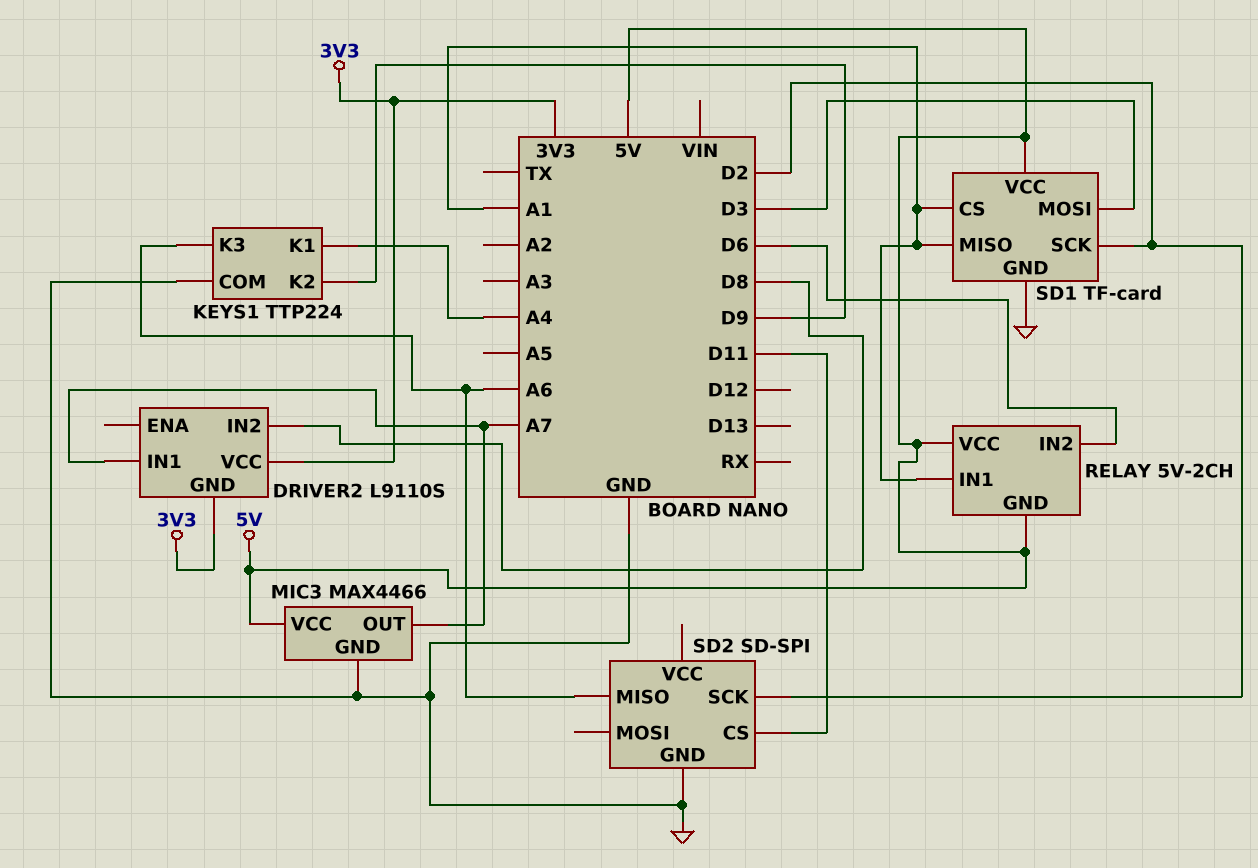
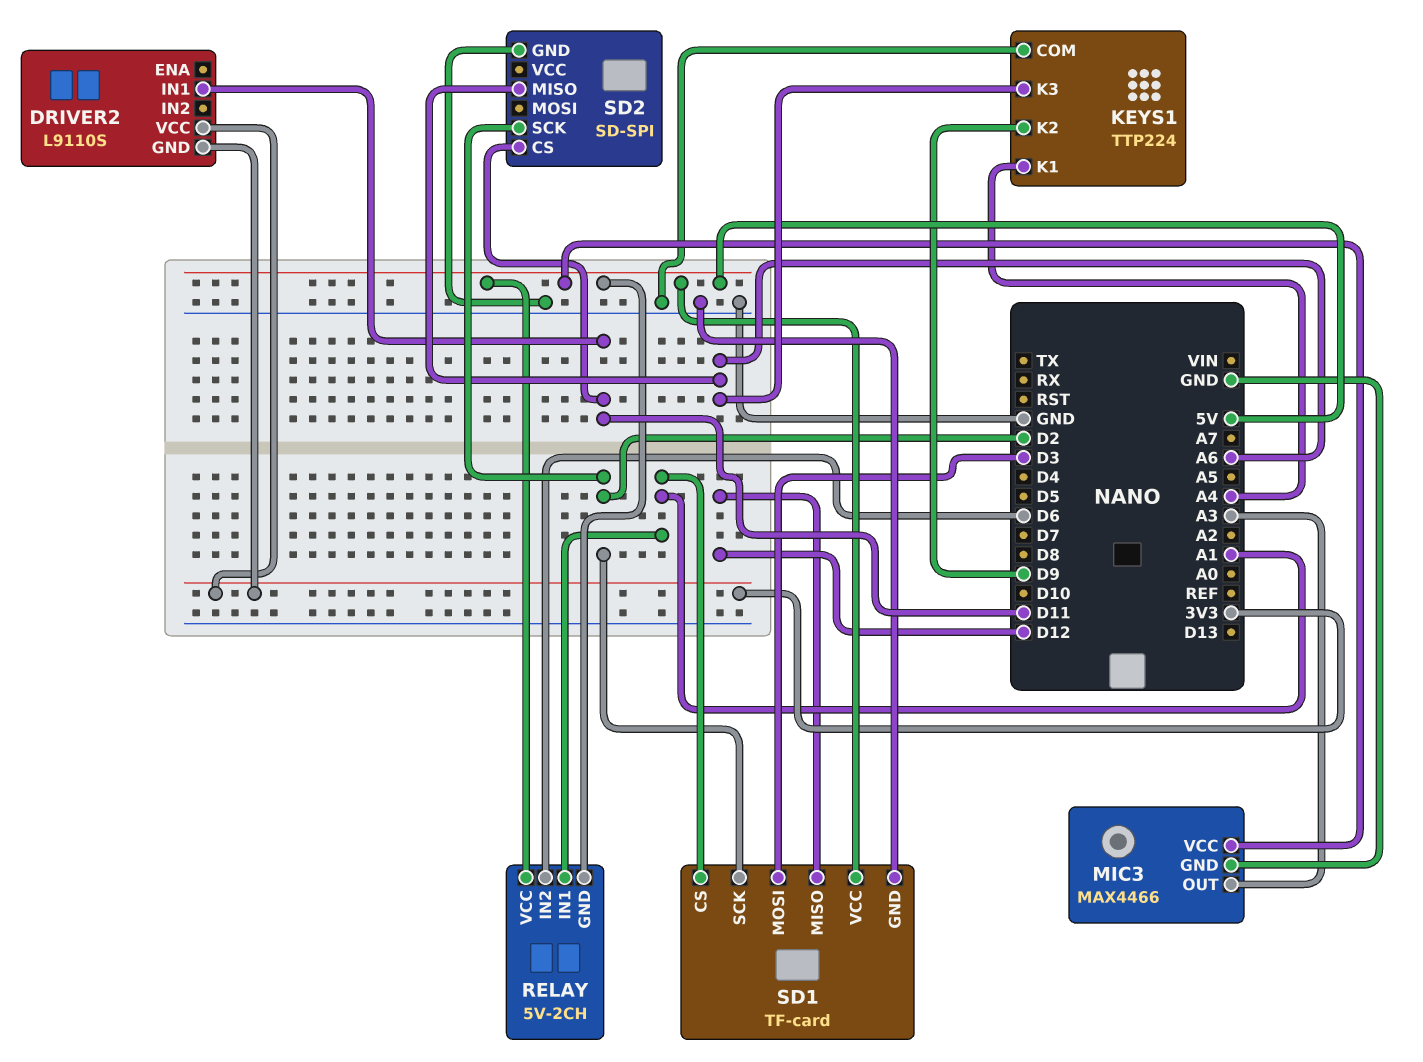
DRIVER2 pin IN1: A7 -> D11
DRIVER2 pin IN2: D8 -> none
MIC3 pin OUT: A7 -> A3
SD1 pin MISO: A1 -> D12

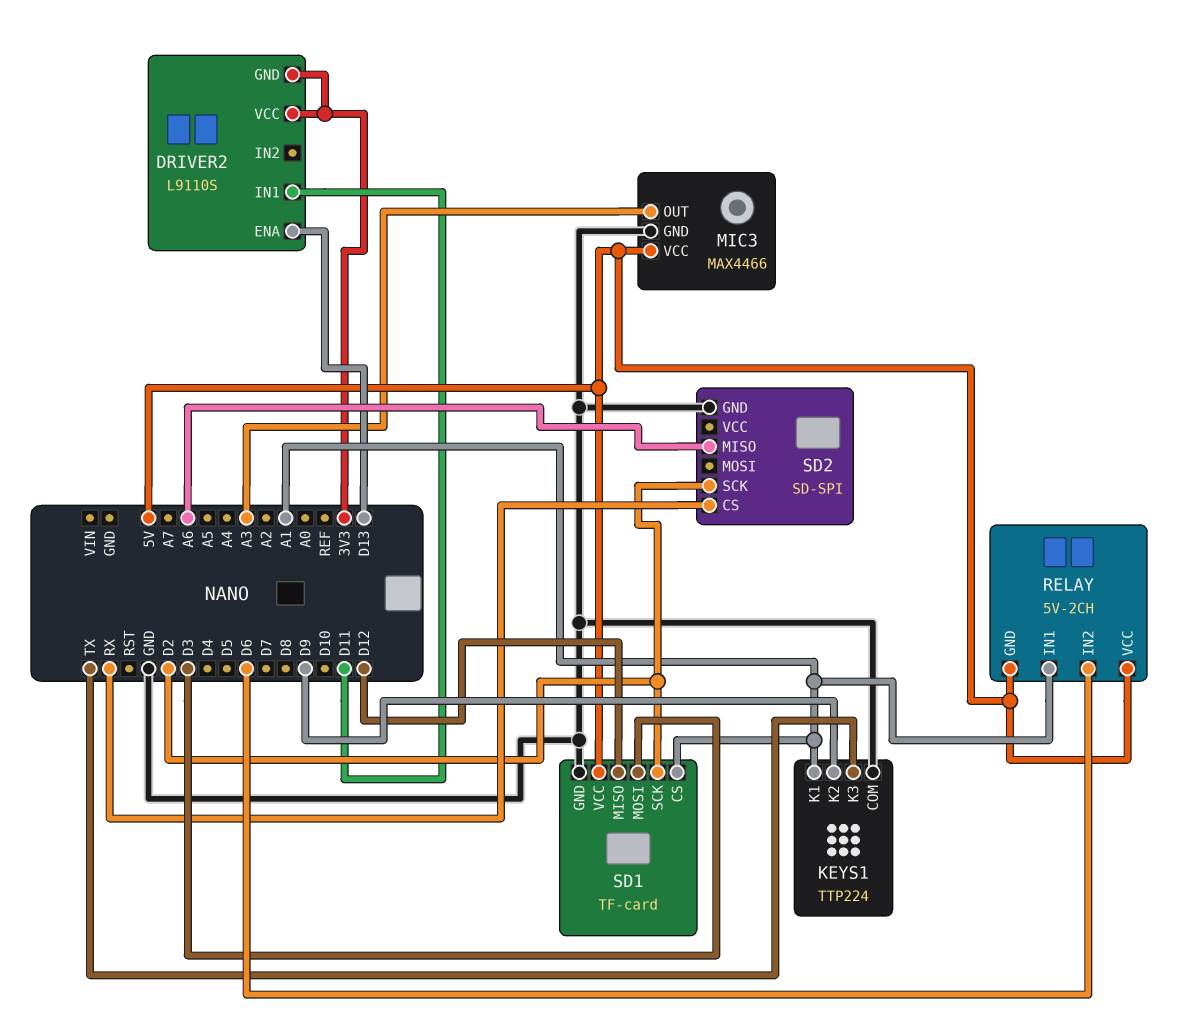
DRIVER2 pin ENA: none -> D13
KEYS1 pin K1: A4 -> A1
KEYS1 pin K3: A6 -> TX
SD2 pin CS: D11 -> RX

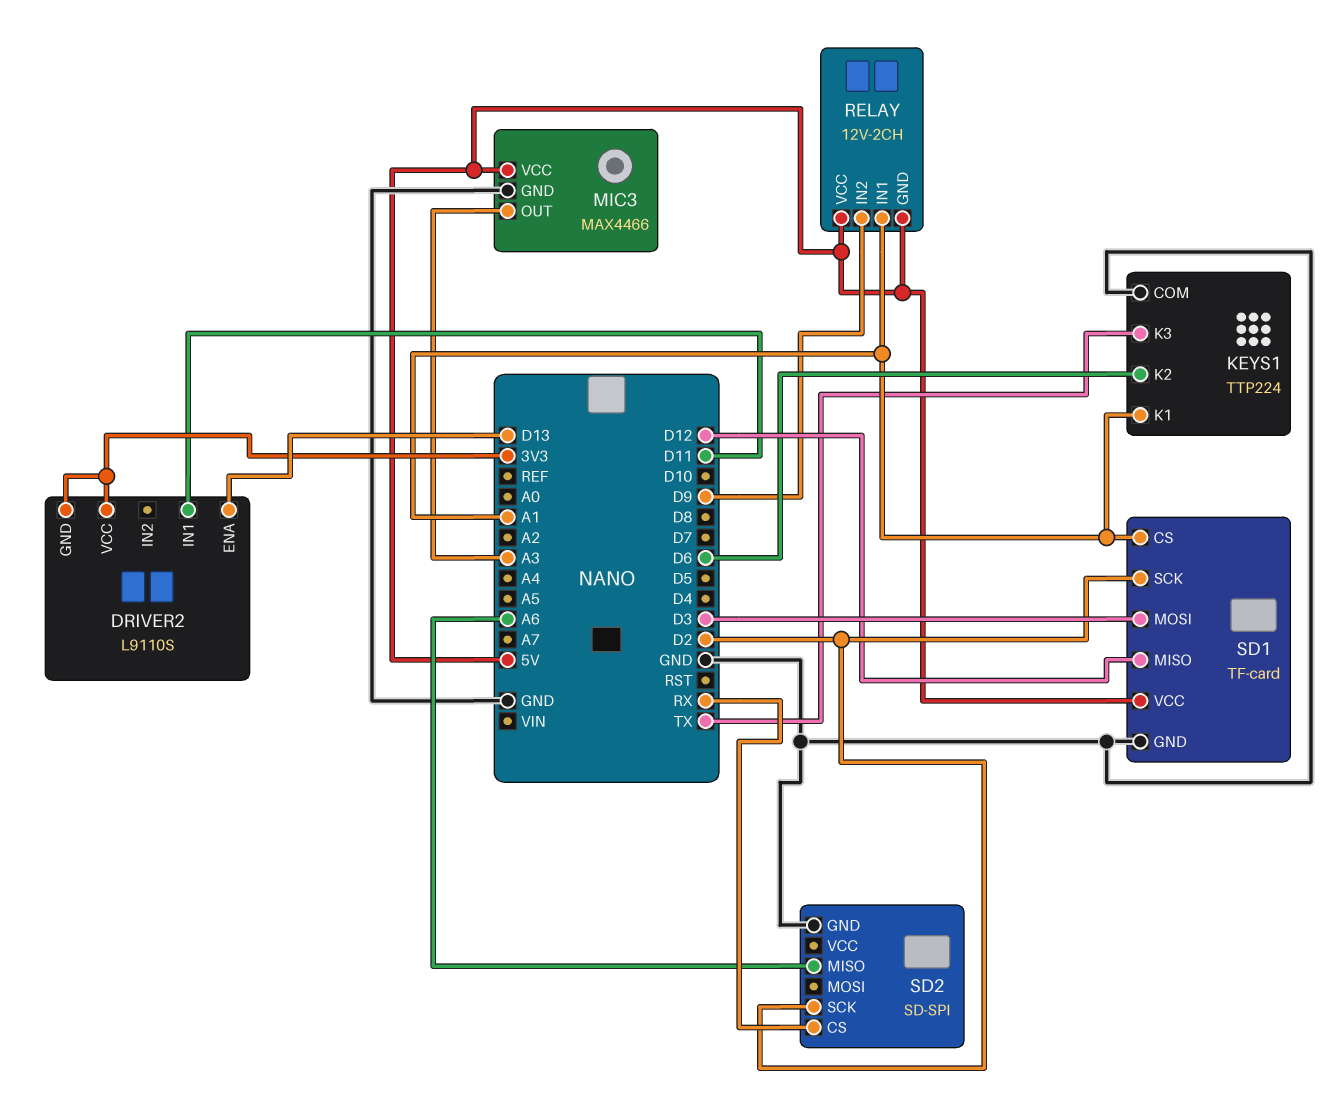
KEYS1 pin K2: D9 -> D6
RELAY: 5V-2CH -> 12V-2CH
RELAY pin IN2: D6 -> D9

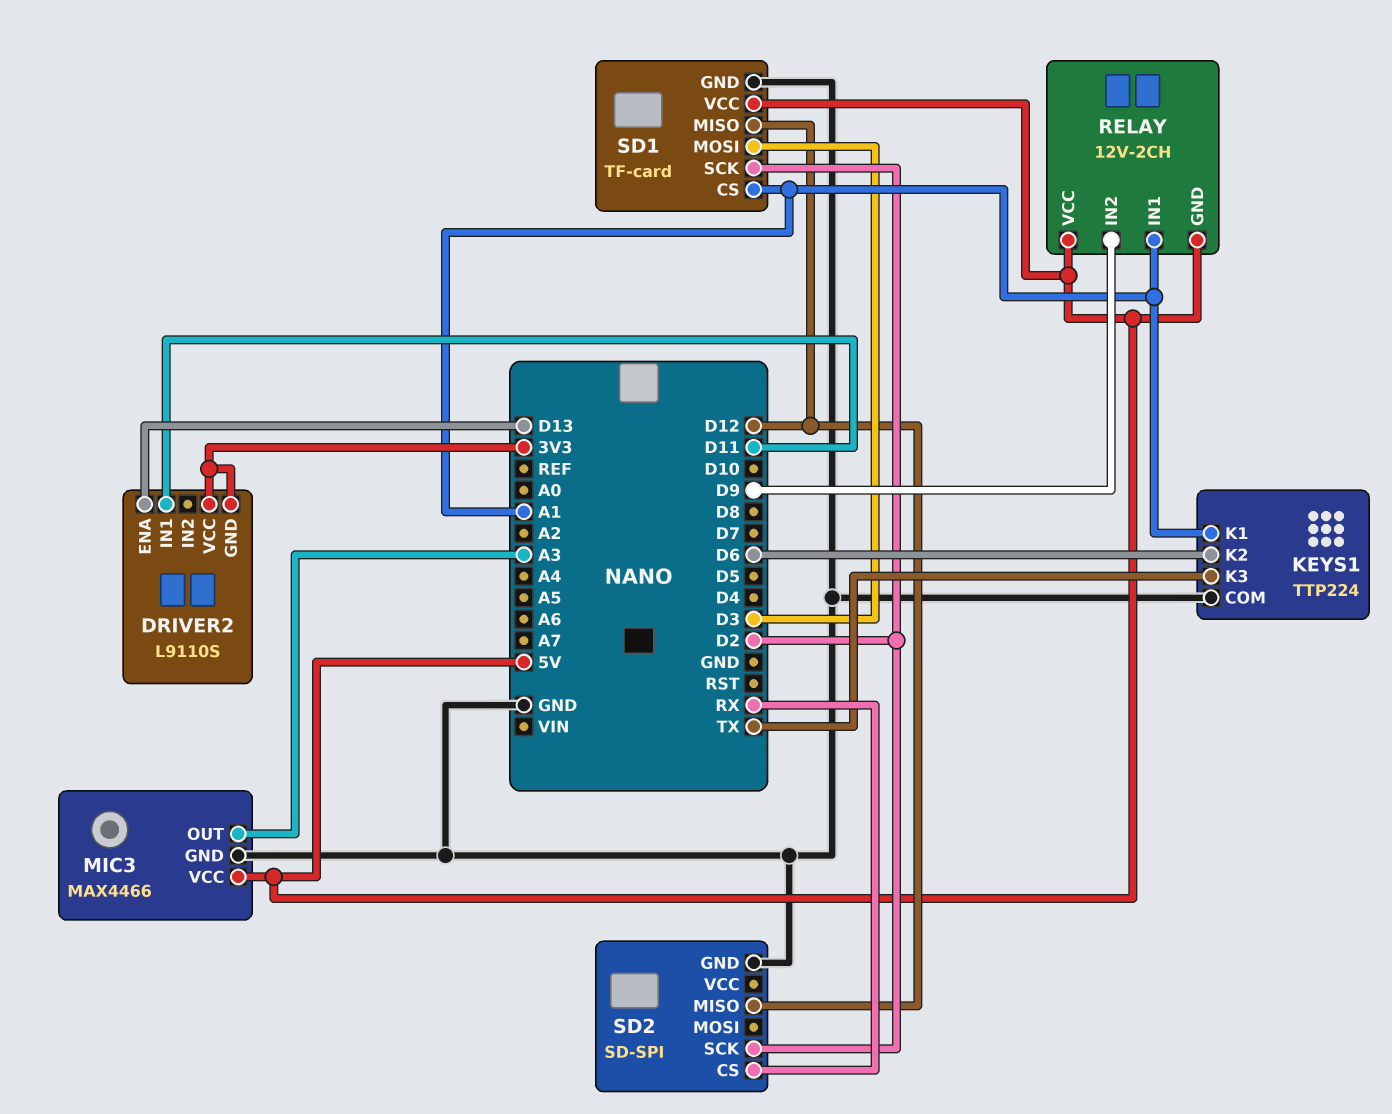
SD2 pin MISO: A6 -> D12

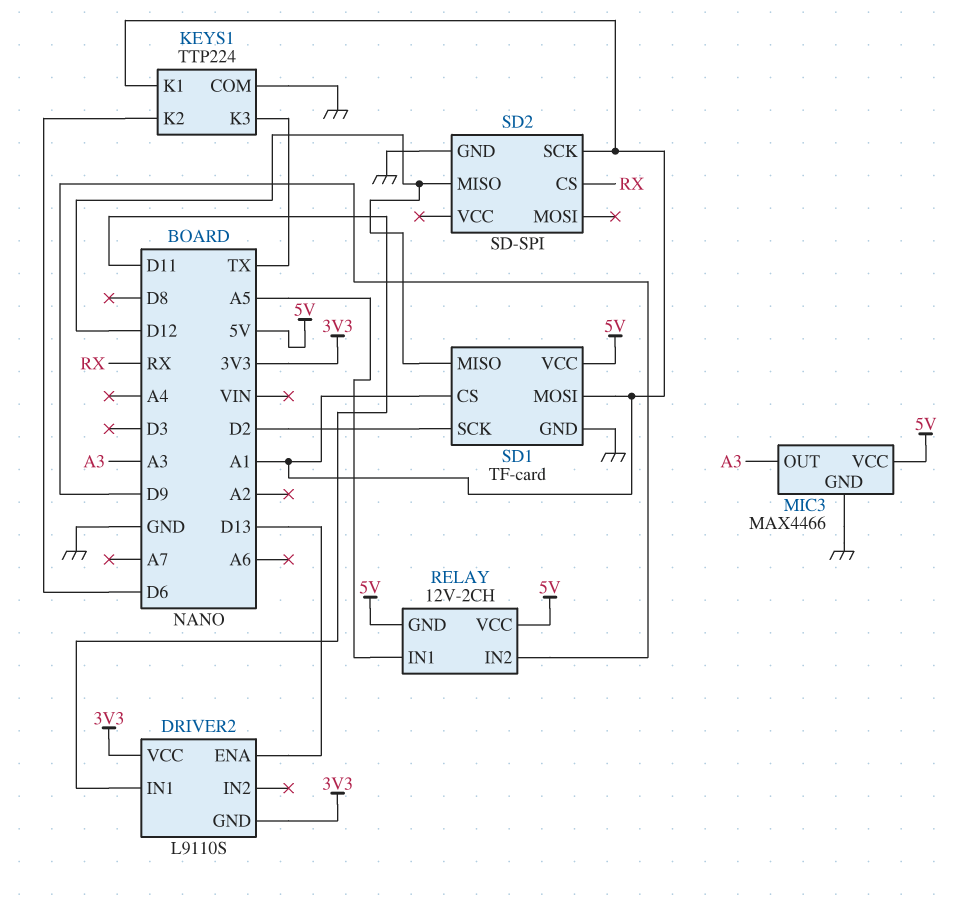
RELAY pin IN1: A1 -> A5
SD1 pin MOSI: D3 -> A1
SD2 pin SCK: D2 -> A1

